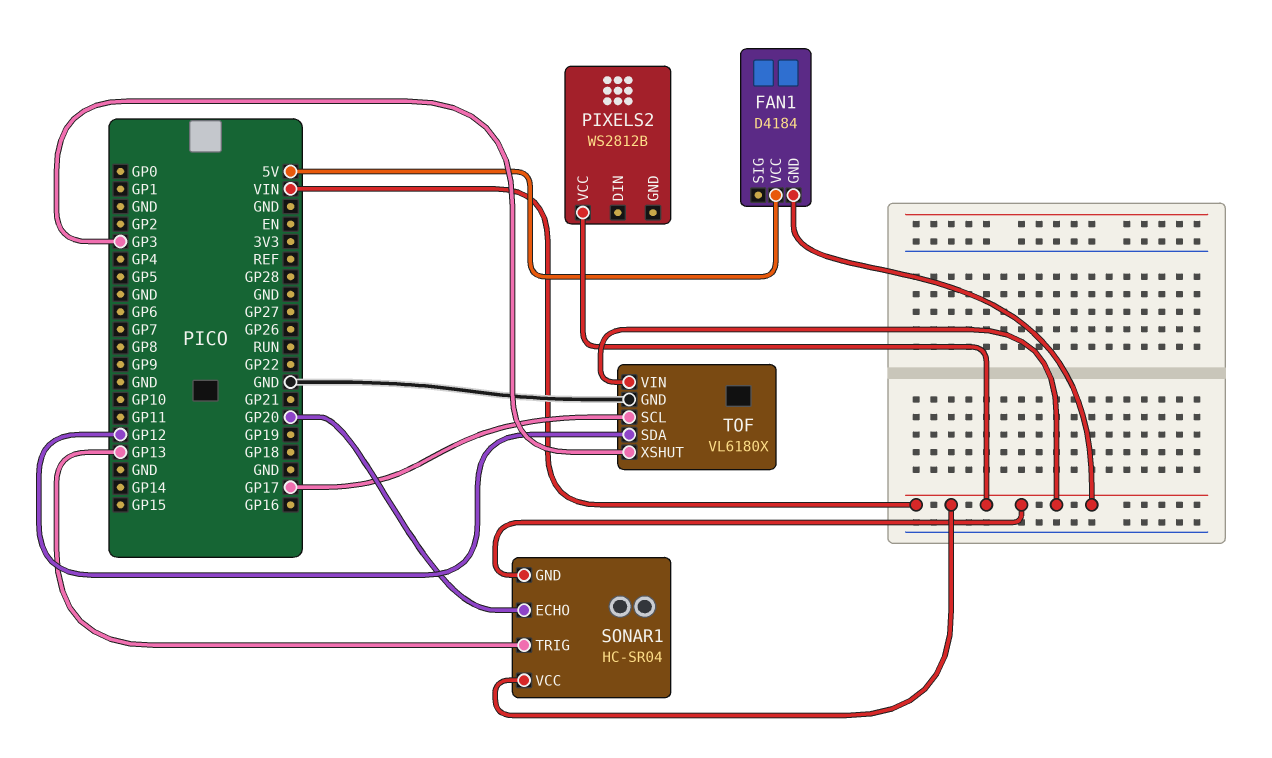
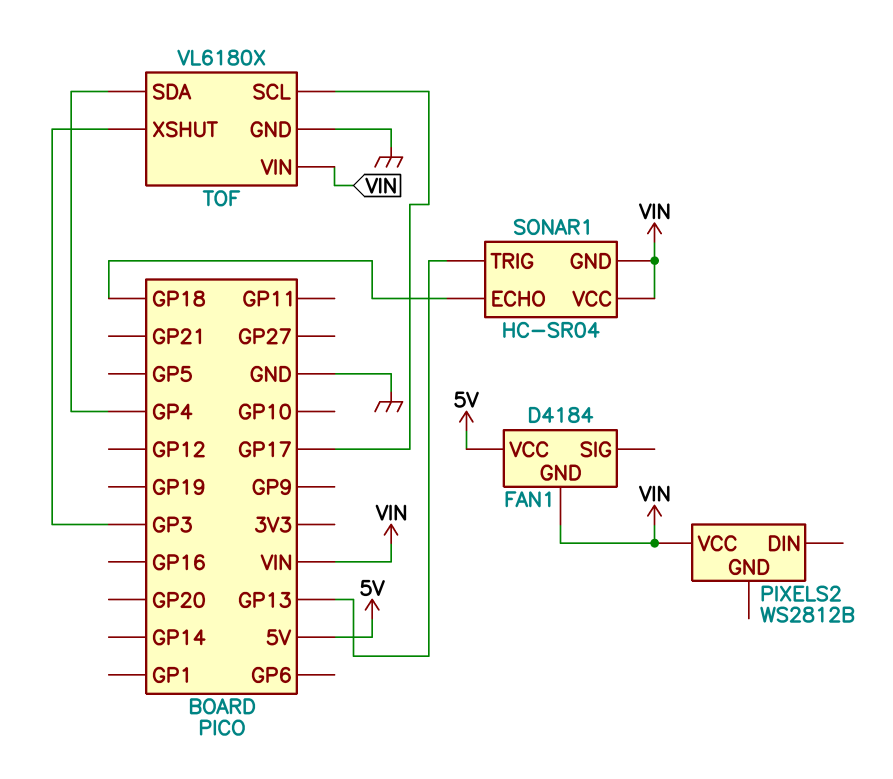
SONAR1 pin ECHO: GP20 -> GP18
TOF pin SDA: GP12 -> GP4

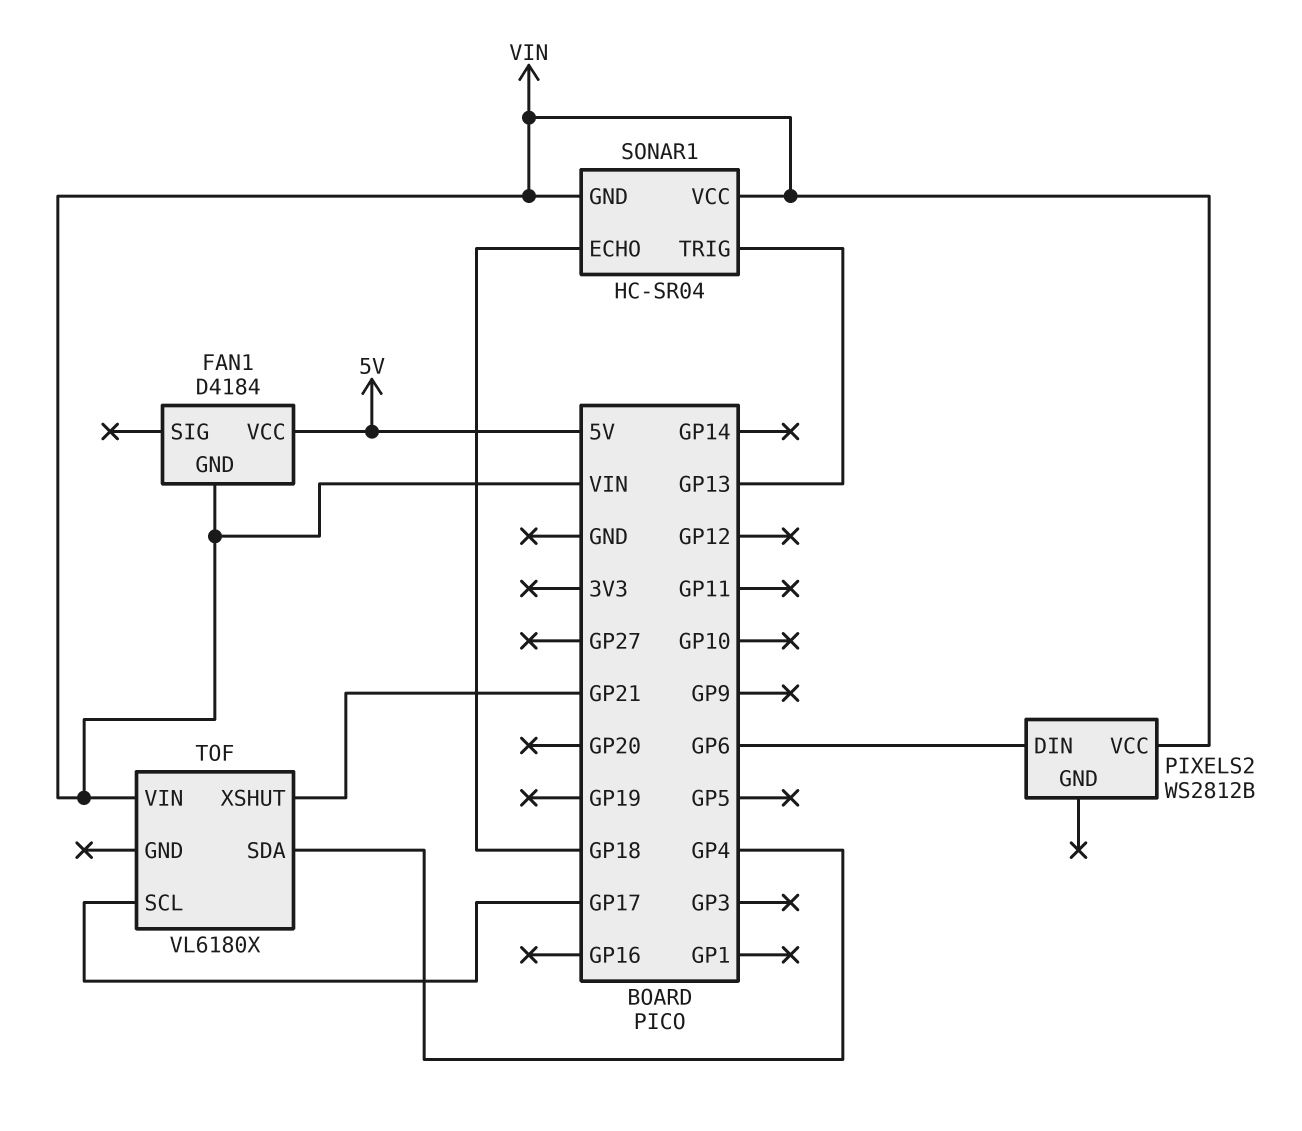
PIXELS2 pin DIN: none -> GP6
TOF pin GND: GND -> none
TOF pin XSHUT: GP3 -> GP21

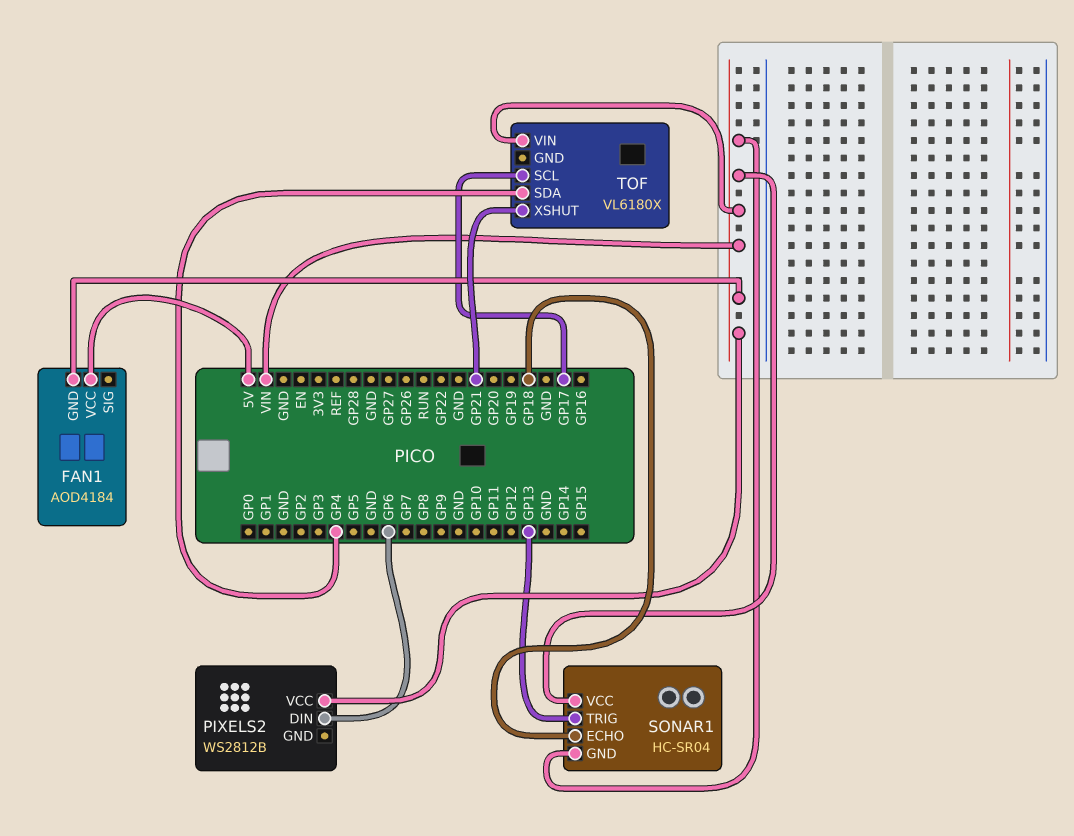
FAN1: D4184 -> AOD4184

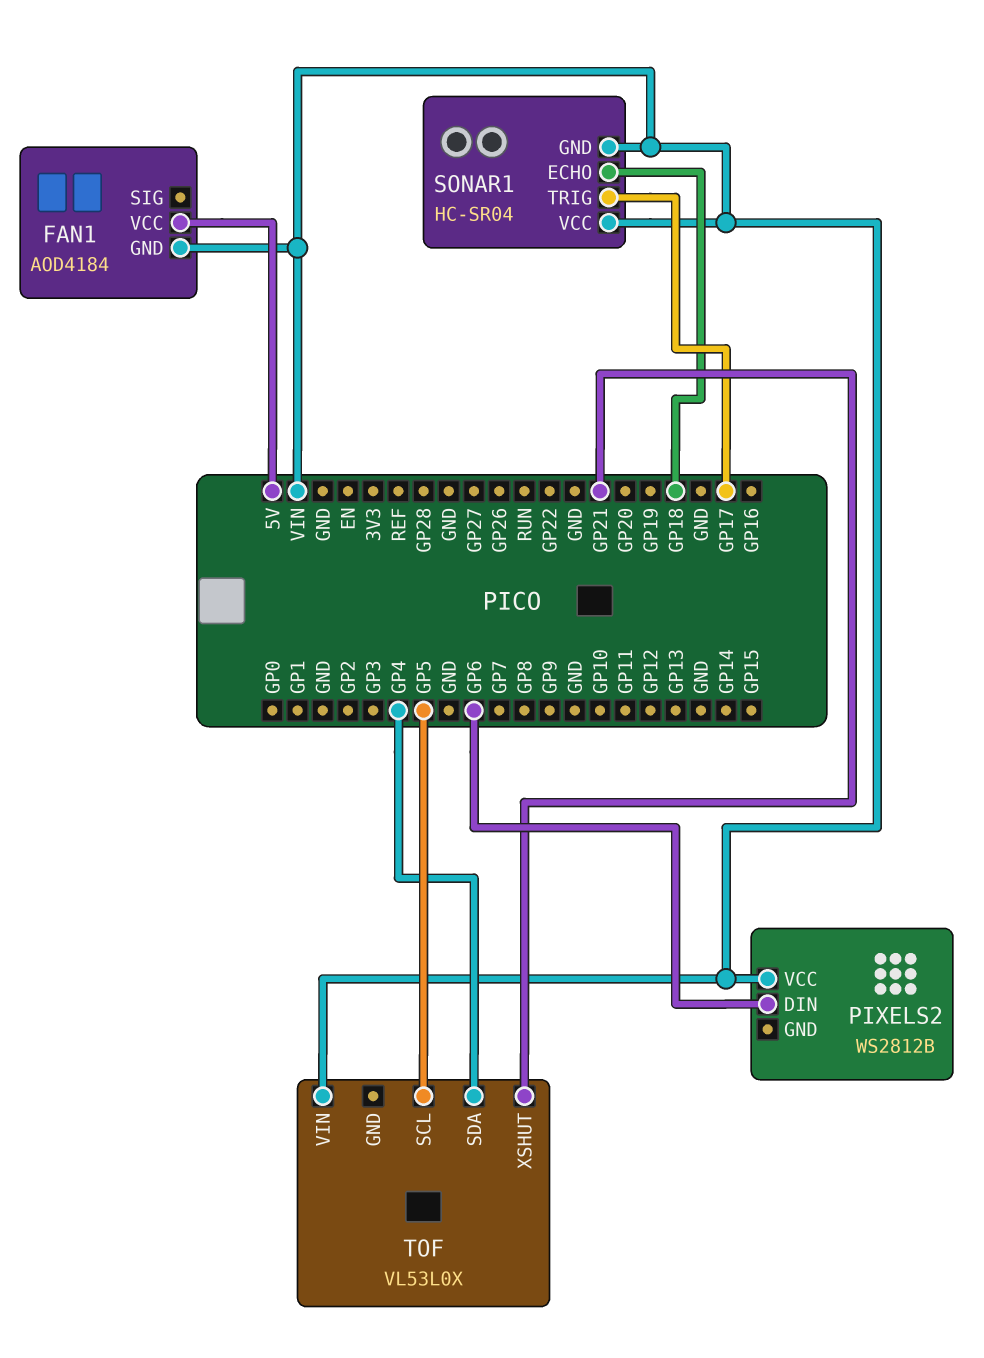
SONAR1 pin TRIG: GP13 -> GP17
TOF: VL6180X -> VL53L0X
TOF pin SCL: GP17 -> GP5

